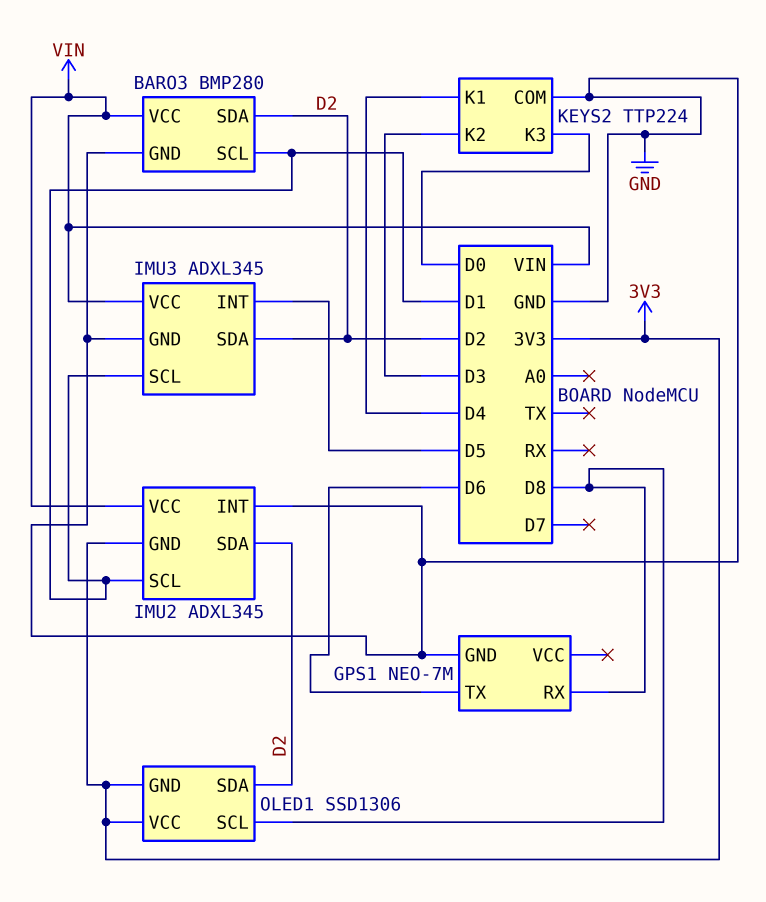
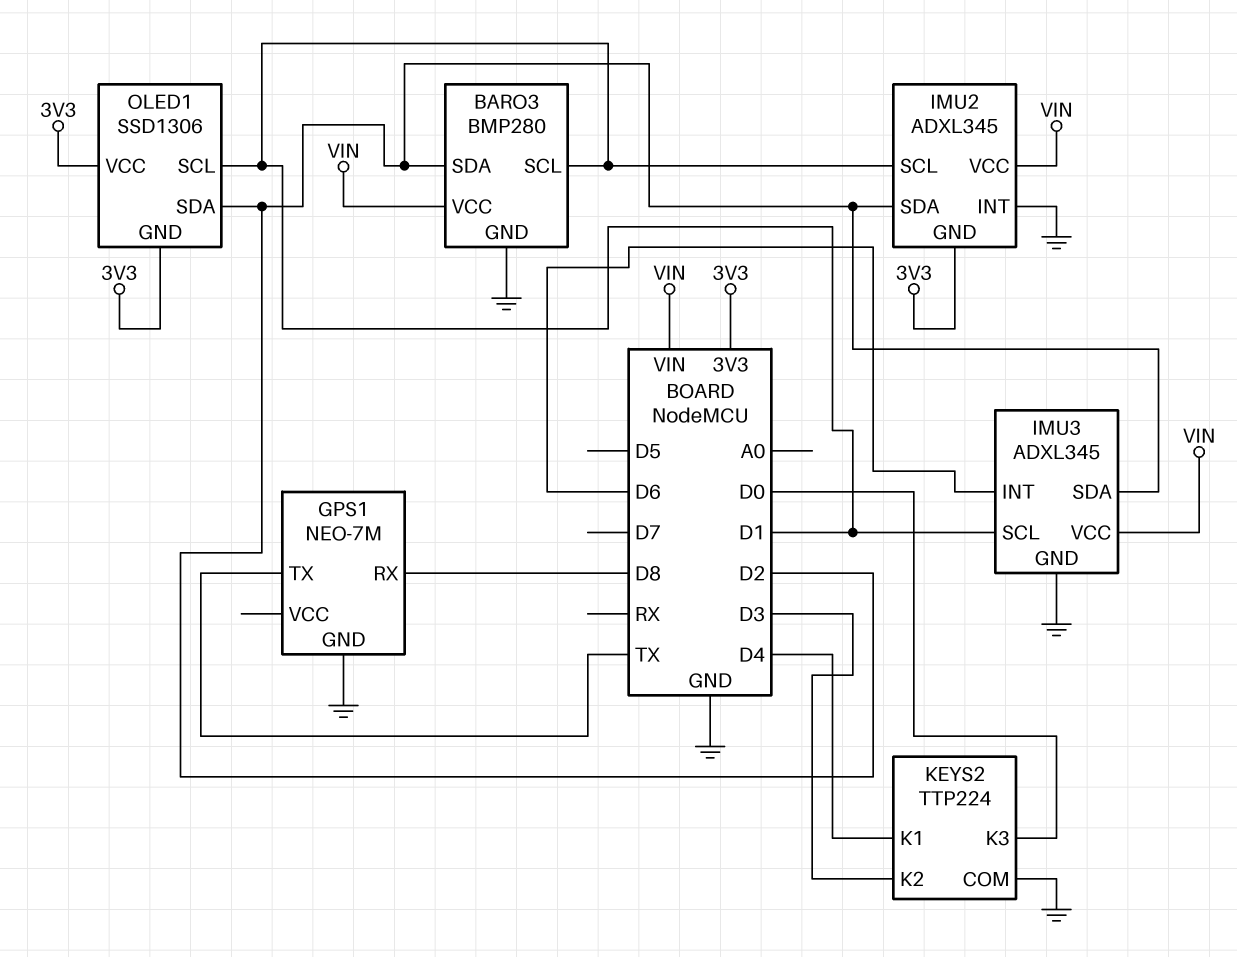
GPS1 pin TX: D6 -> TX
IMU3 pin INT: D5 -> D6
OLED1 pin SCL: D8 -> D1

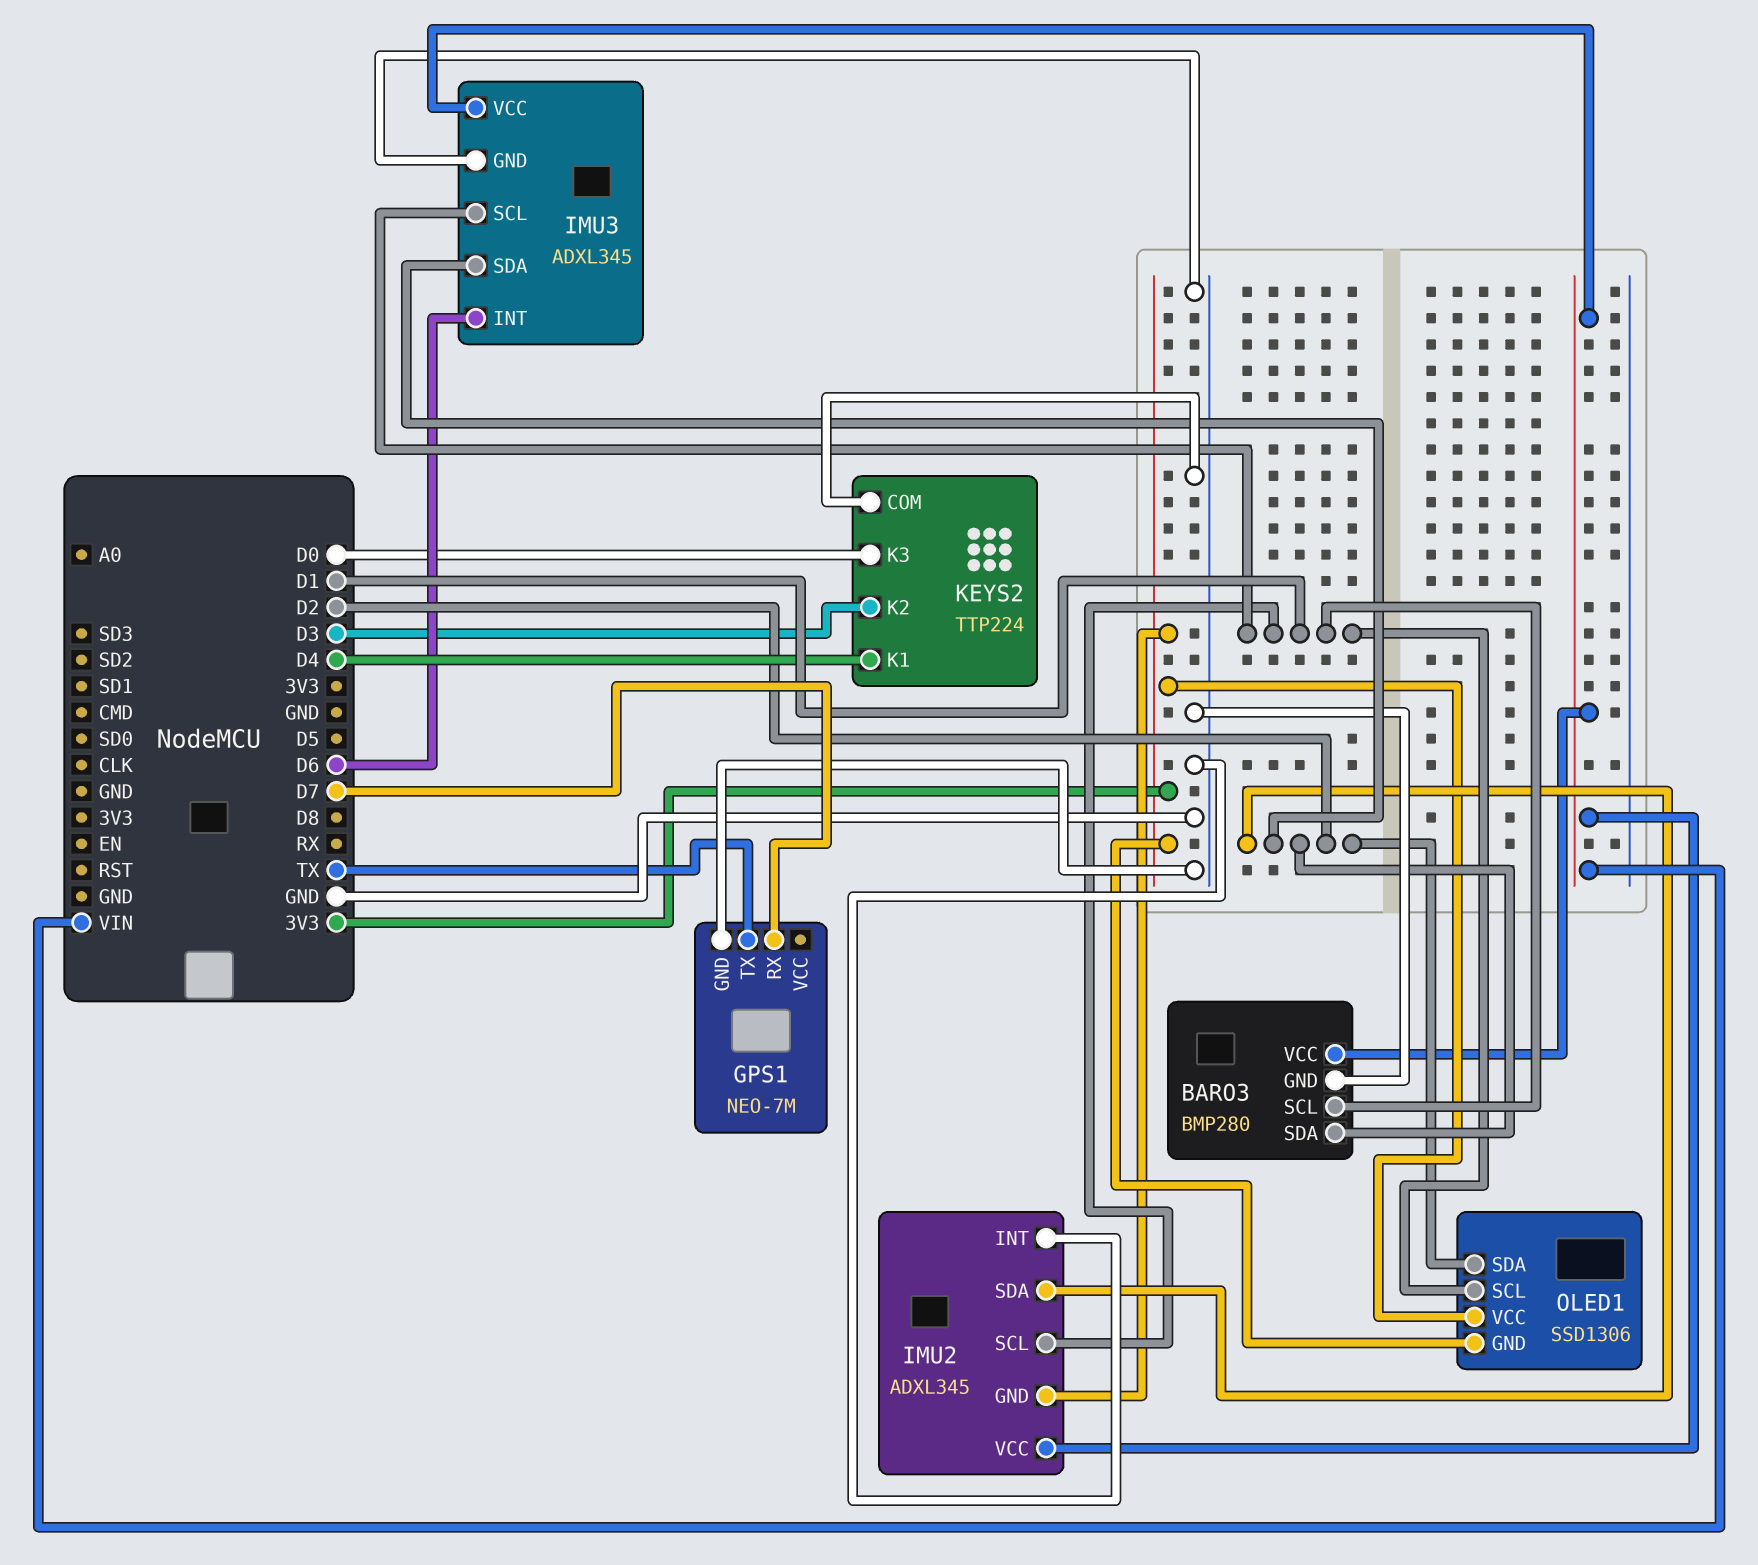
GPS1 pin RX: D8 -> D7

